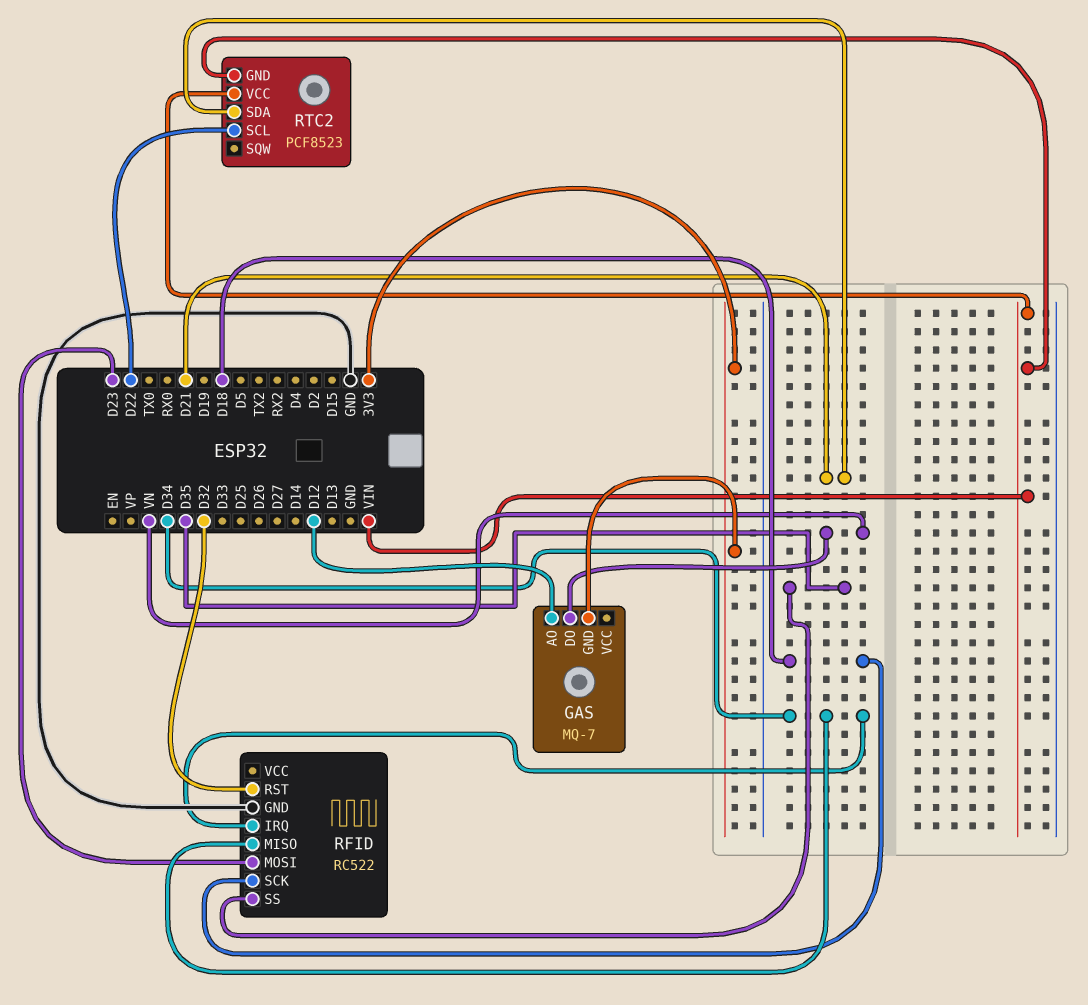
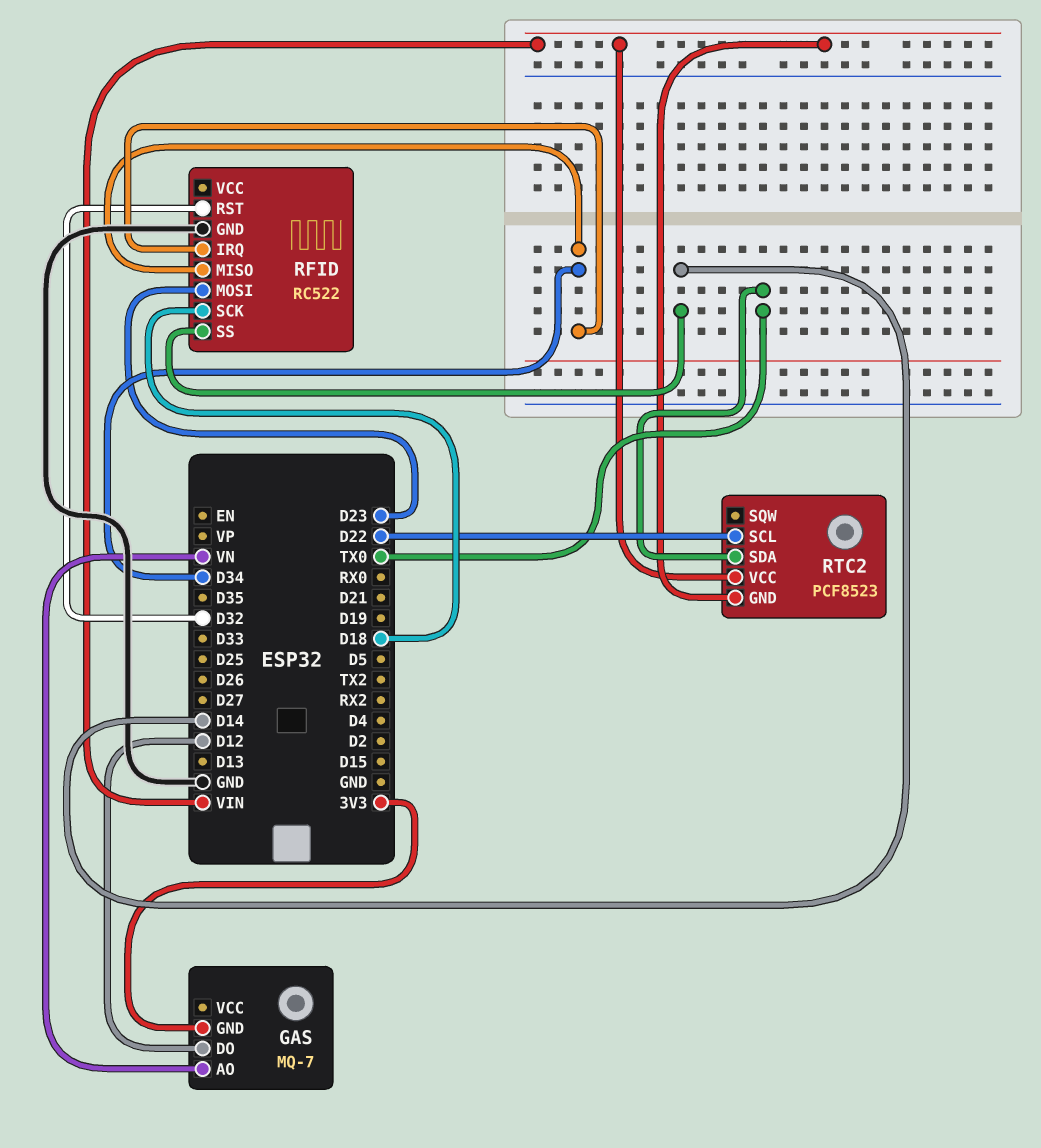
GAS pin AO: D12 -> VN
GAS pin DO: VN -> D12
RFID pin SS: D35 -> D14
RTC2 pin SDA: D21 -> TX0

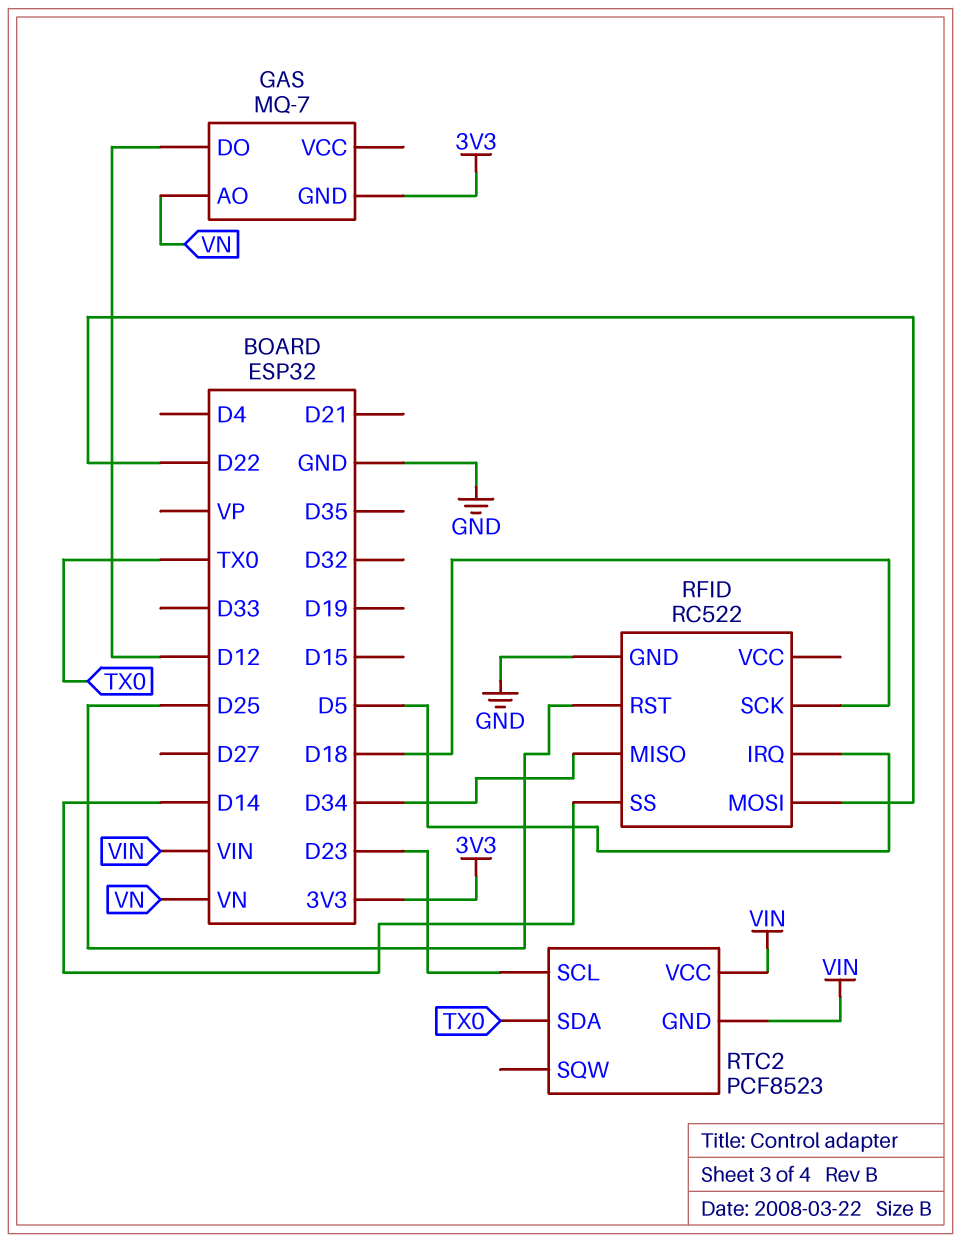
RFID pin IRQ: D34 -> D5
RFID pin MOSI: D23 -> D22
RFID pin RST: D32 -> D25
RTC2 pin SCL: D22 -> D23

